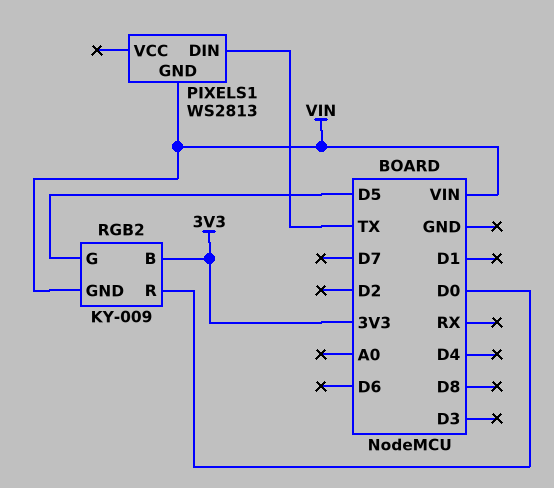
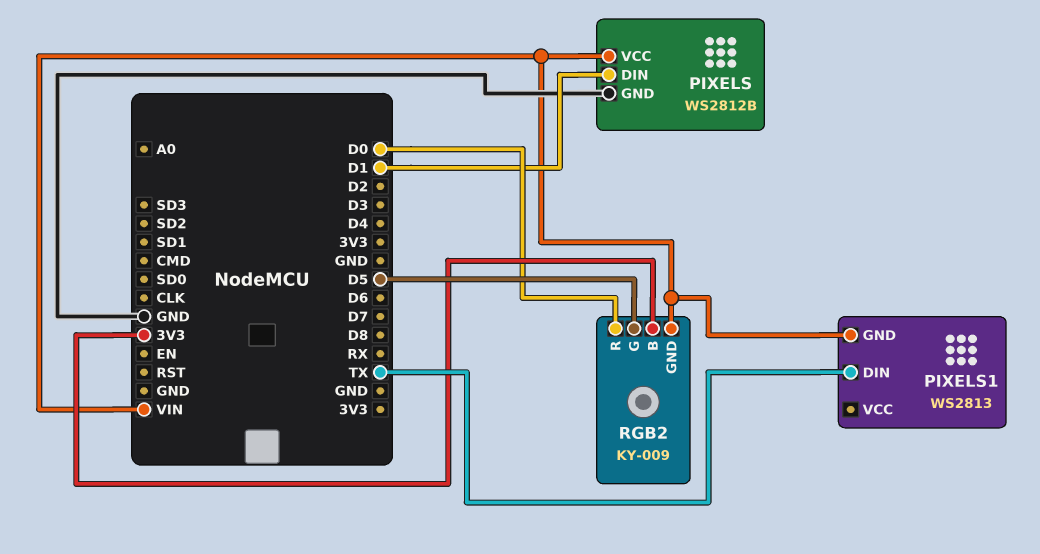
PIXELS: none -> WS2812B
PIXELS pin DIN: none -> D1
PIXELS pin GND: none -> GND
PIXELS pin VCC: none -> VIN

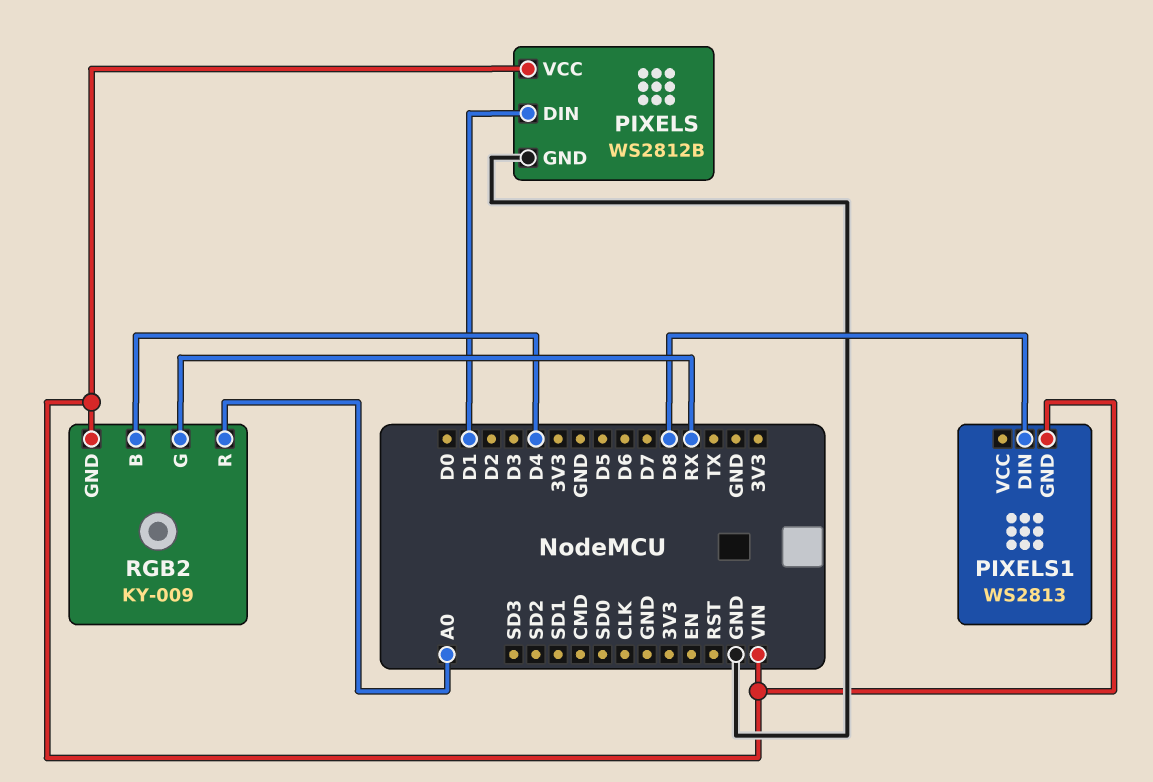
PIXELS1 pin DIN: TX -> D8
RGB2 pin B: 3V3 -> D4
RGB2 pin G: D5 -> RX
RGB2 pin R: D0 -> A0

